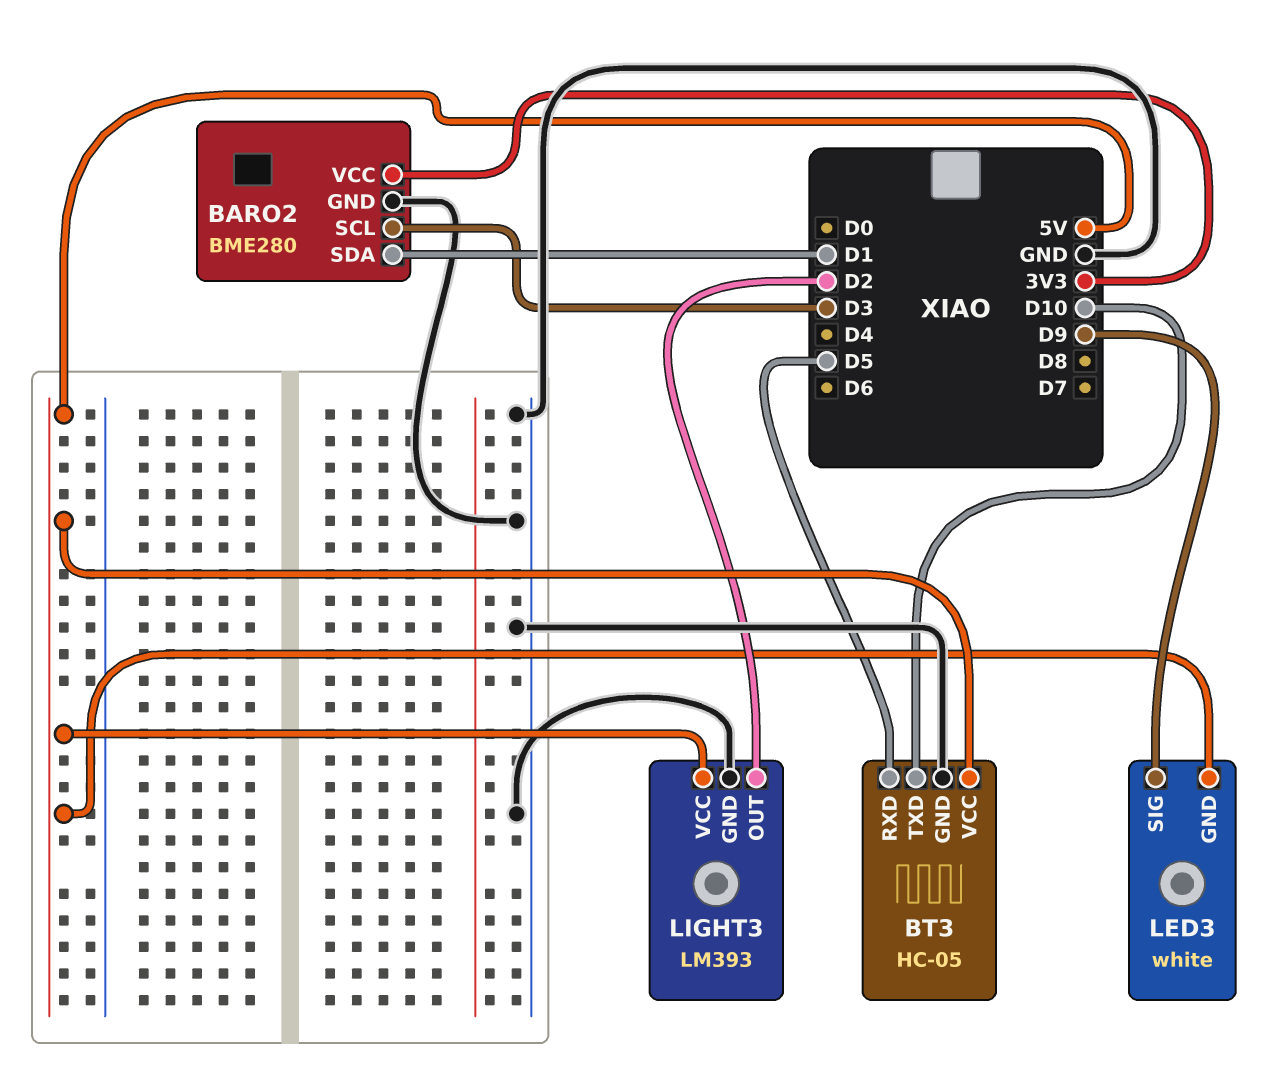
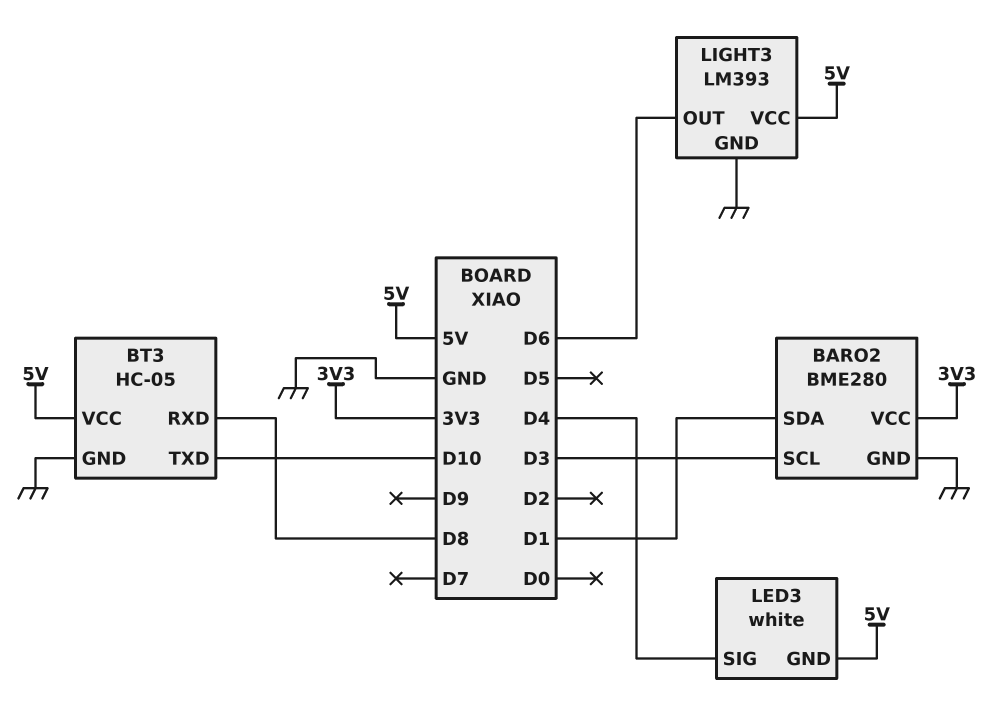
BT3 pin RXD: D5 -> D8
LED3 pin SIG: D9 -> D4
LIGHT3 pin OUT: D2 -> D6

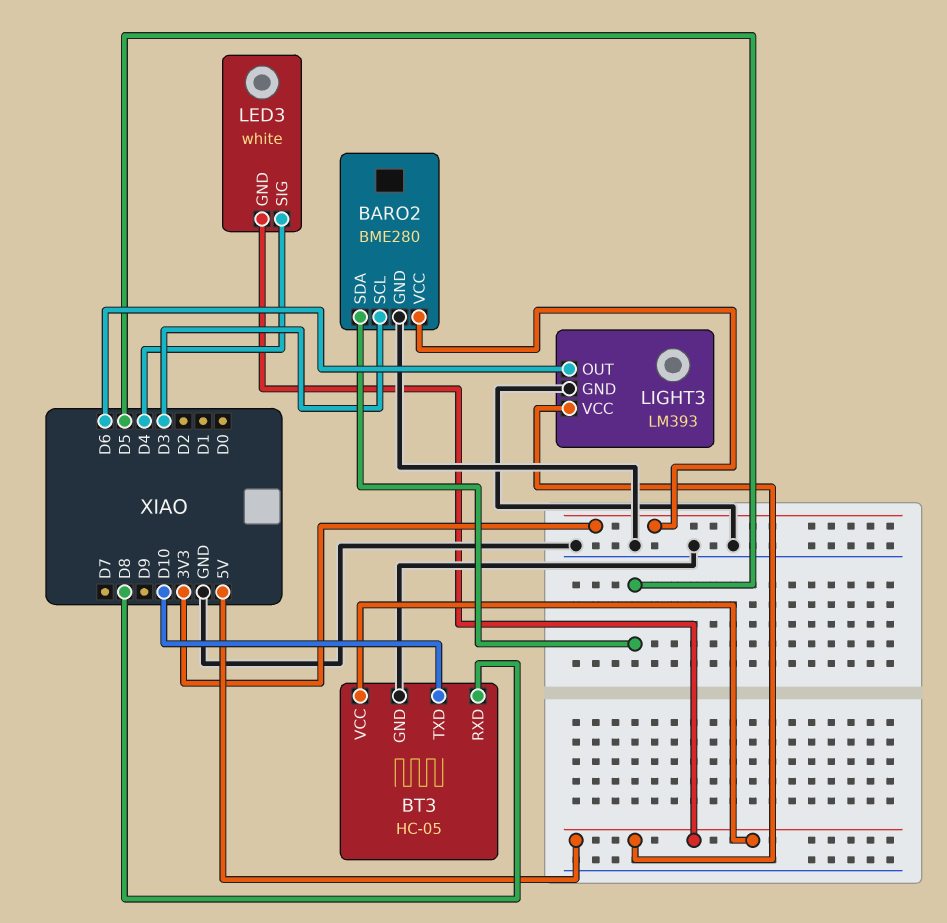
BARO2 pin SDA: D1 -> D5

